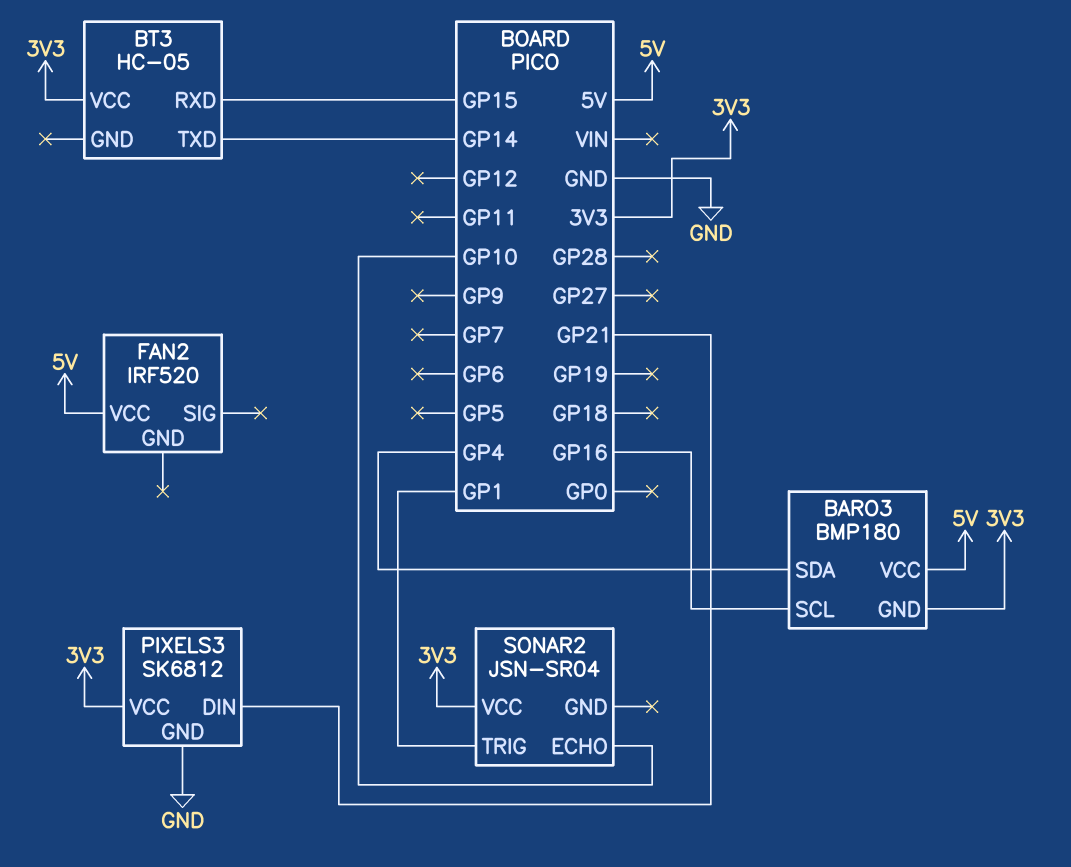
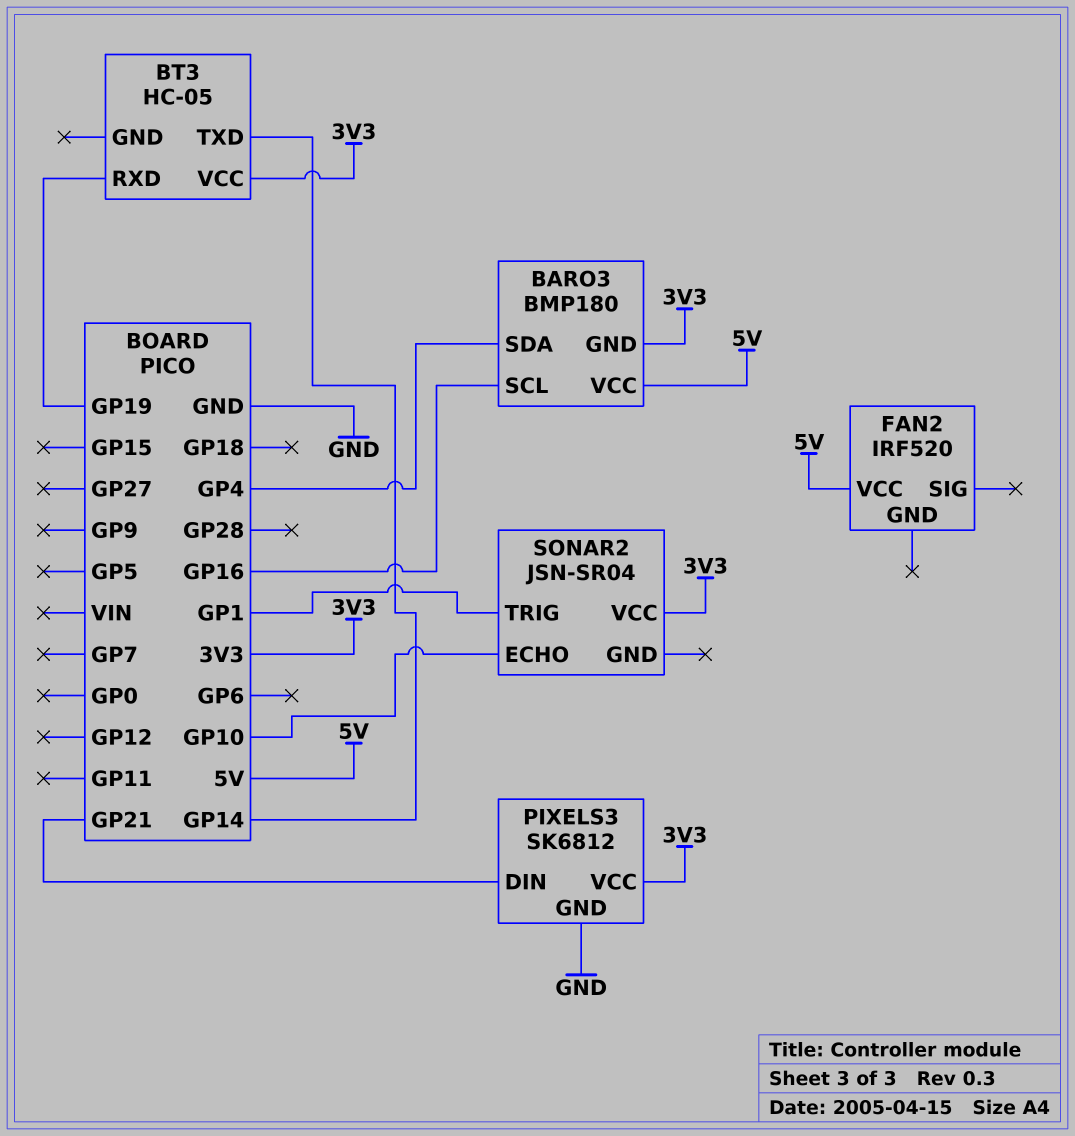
BT3 pin RXD: GP15 -> GP19

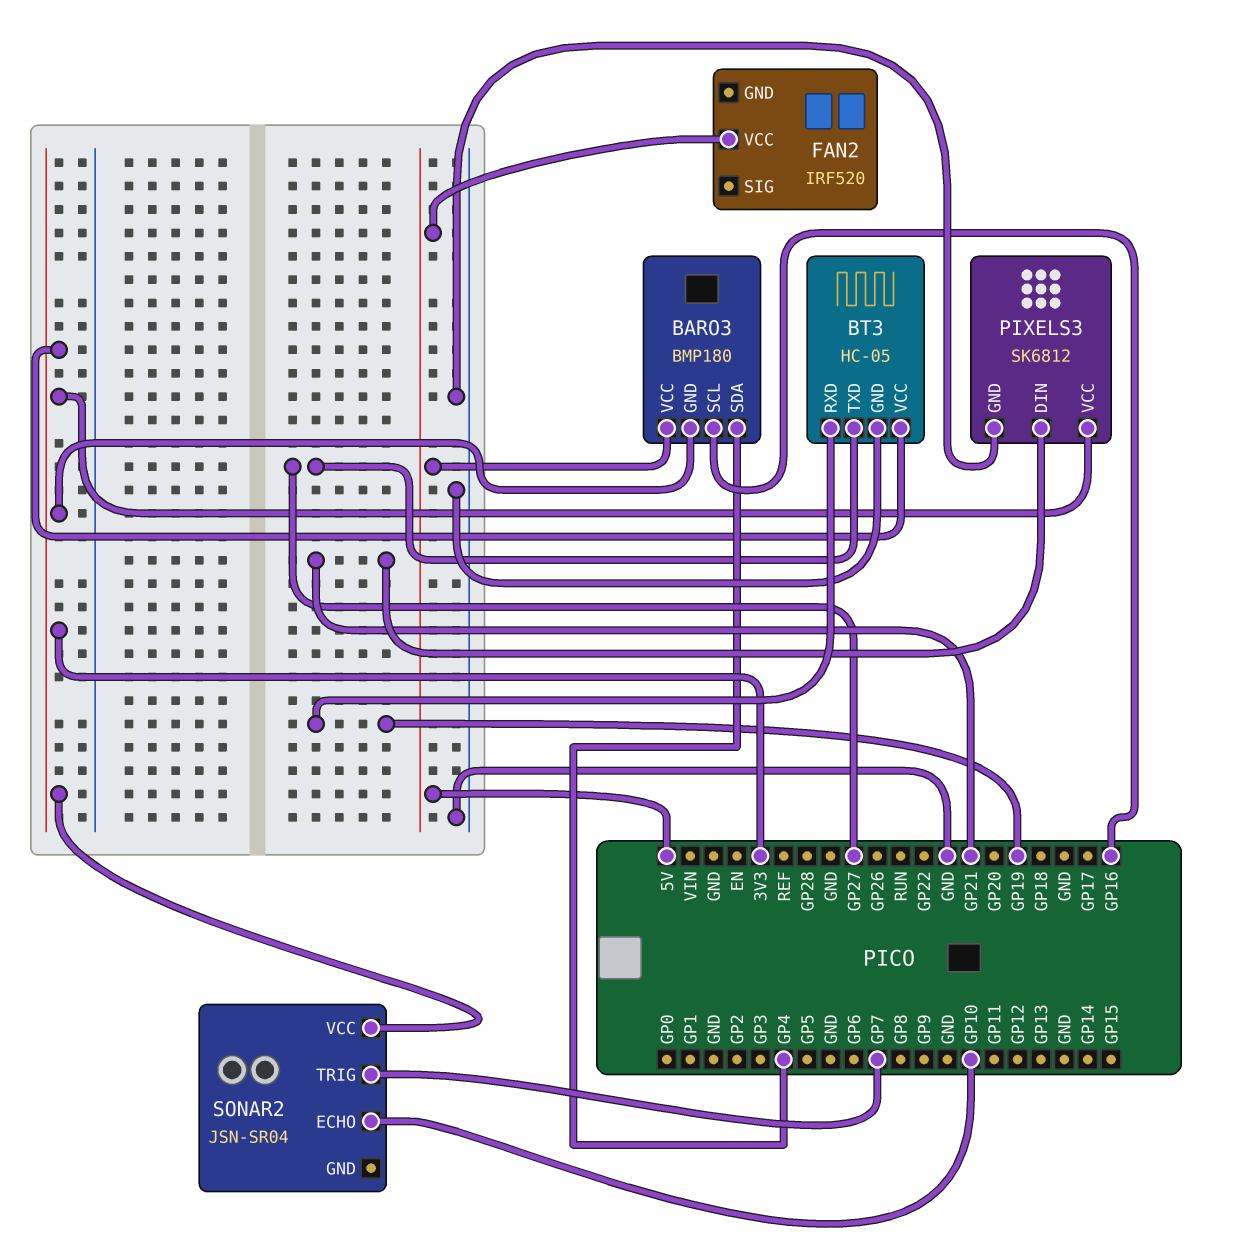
BT3 pin GND: none -> GND
BT3 pin TXD: GP14 -> GP27
SONAR2 pin TRIG: GP1 -> GP7

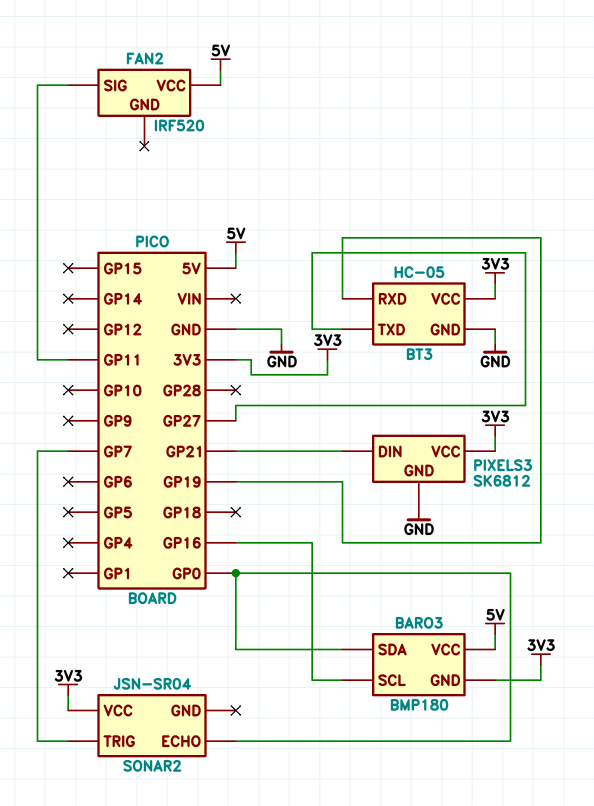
BARO3 pin SDA: GP4 -> GP0
FAN2 pin SIG: none -> GP11
SONAR2 pin ECHO: GP10 -> GP0

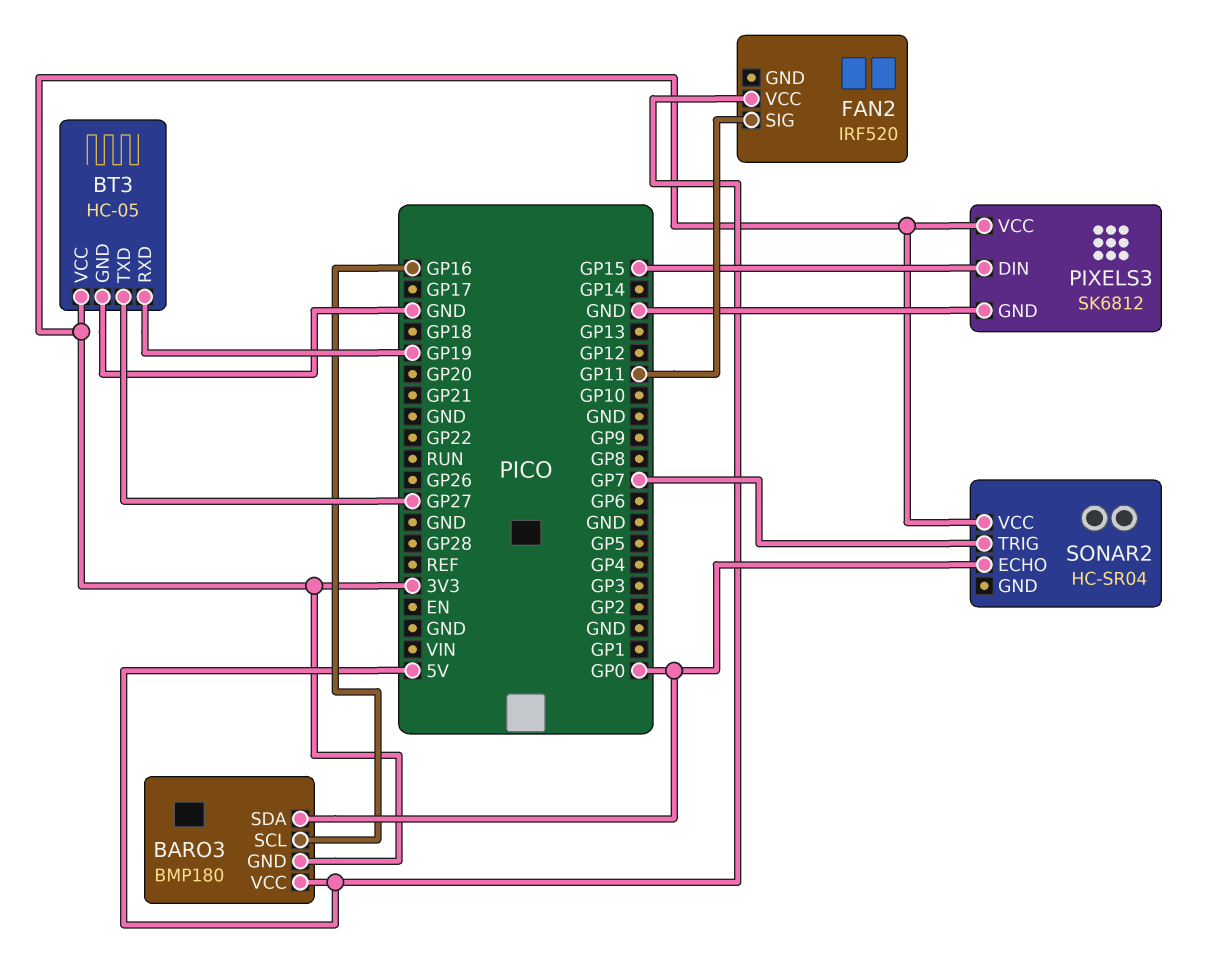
PIXELS3 pin DIN: GP21 -> GP15
SONAR2: JSN-SR04 -> HC-SR04

